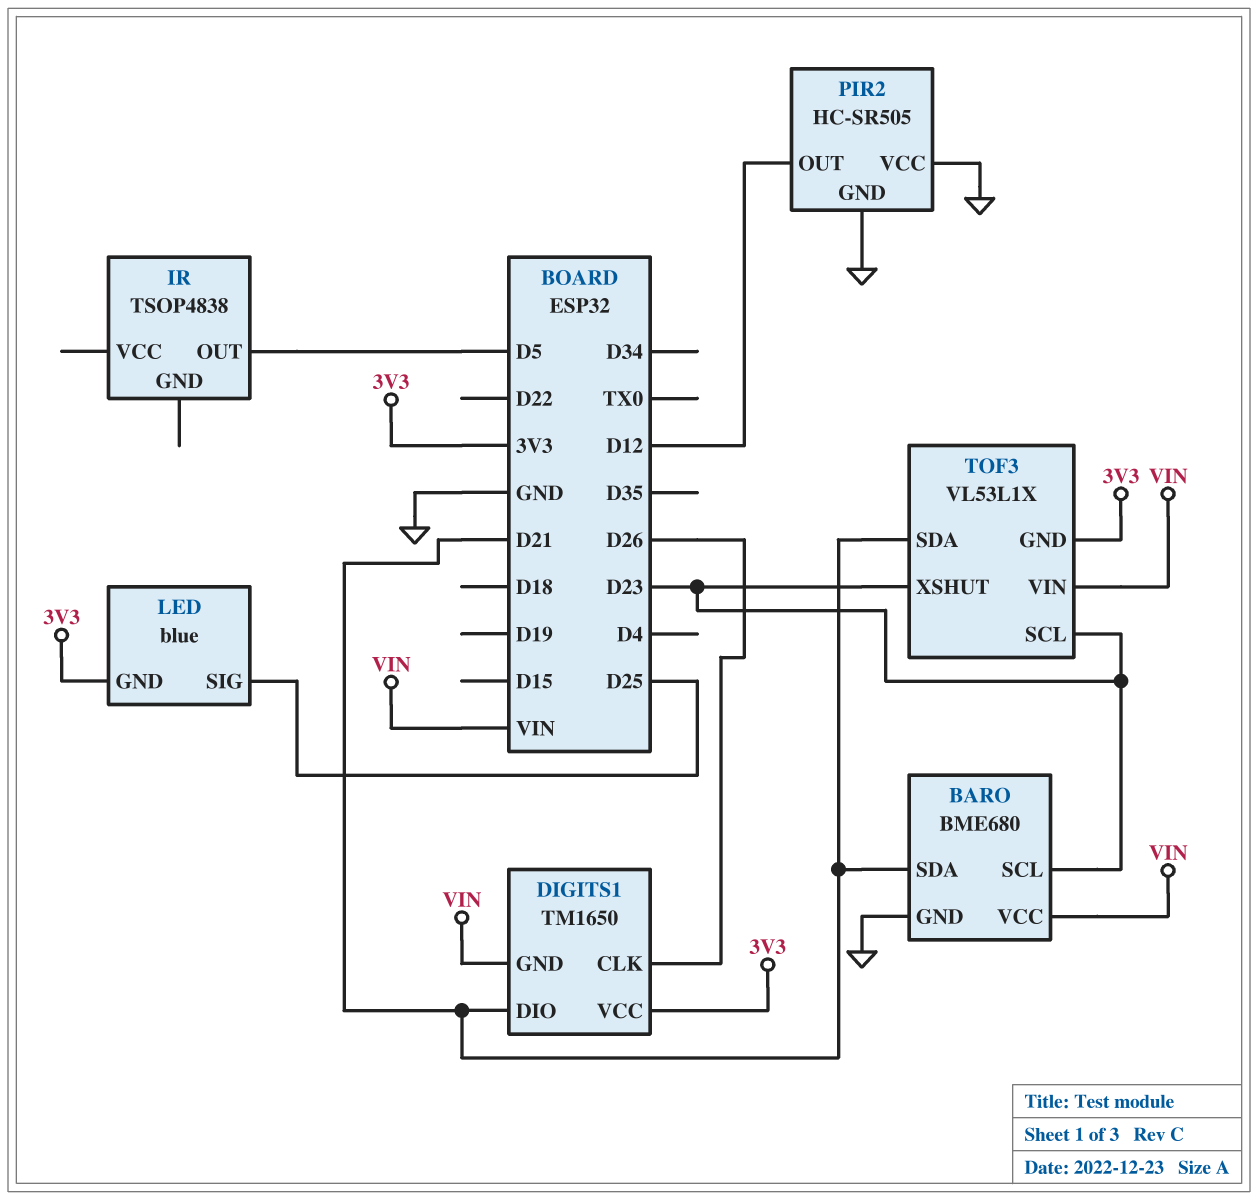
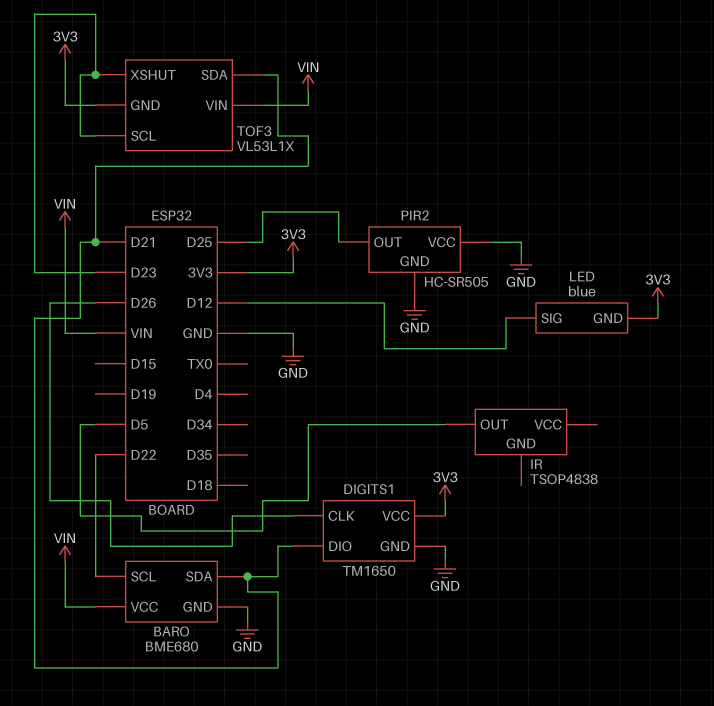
BARO pin SCL: D23 -> D22
DIGITS1 pin GND: VIN -> GND
LED pin SIG: D25 -> D12
PIR2 pin OUT: D12 -> D25

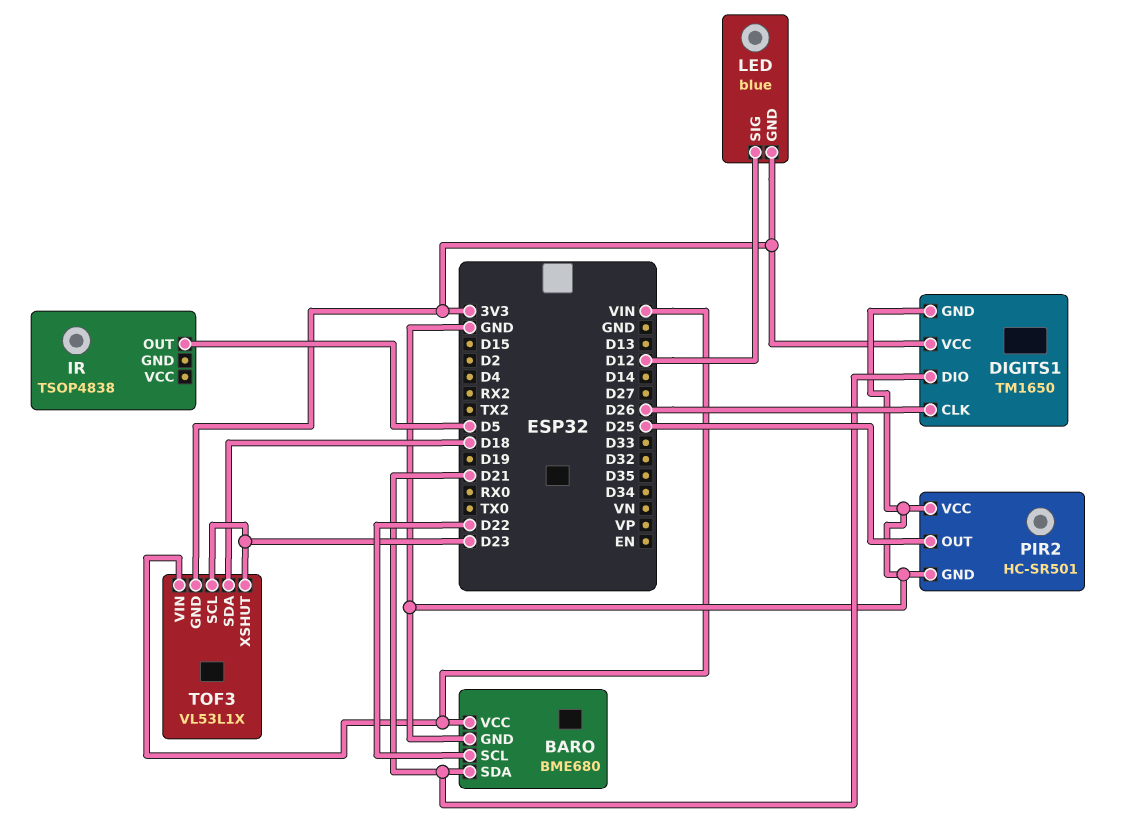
PIR2: HC-SR505 -> HC-SR501
TOF3 pin SDA: D21 -> D18

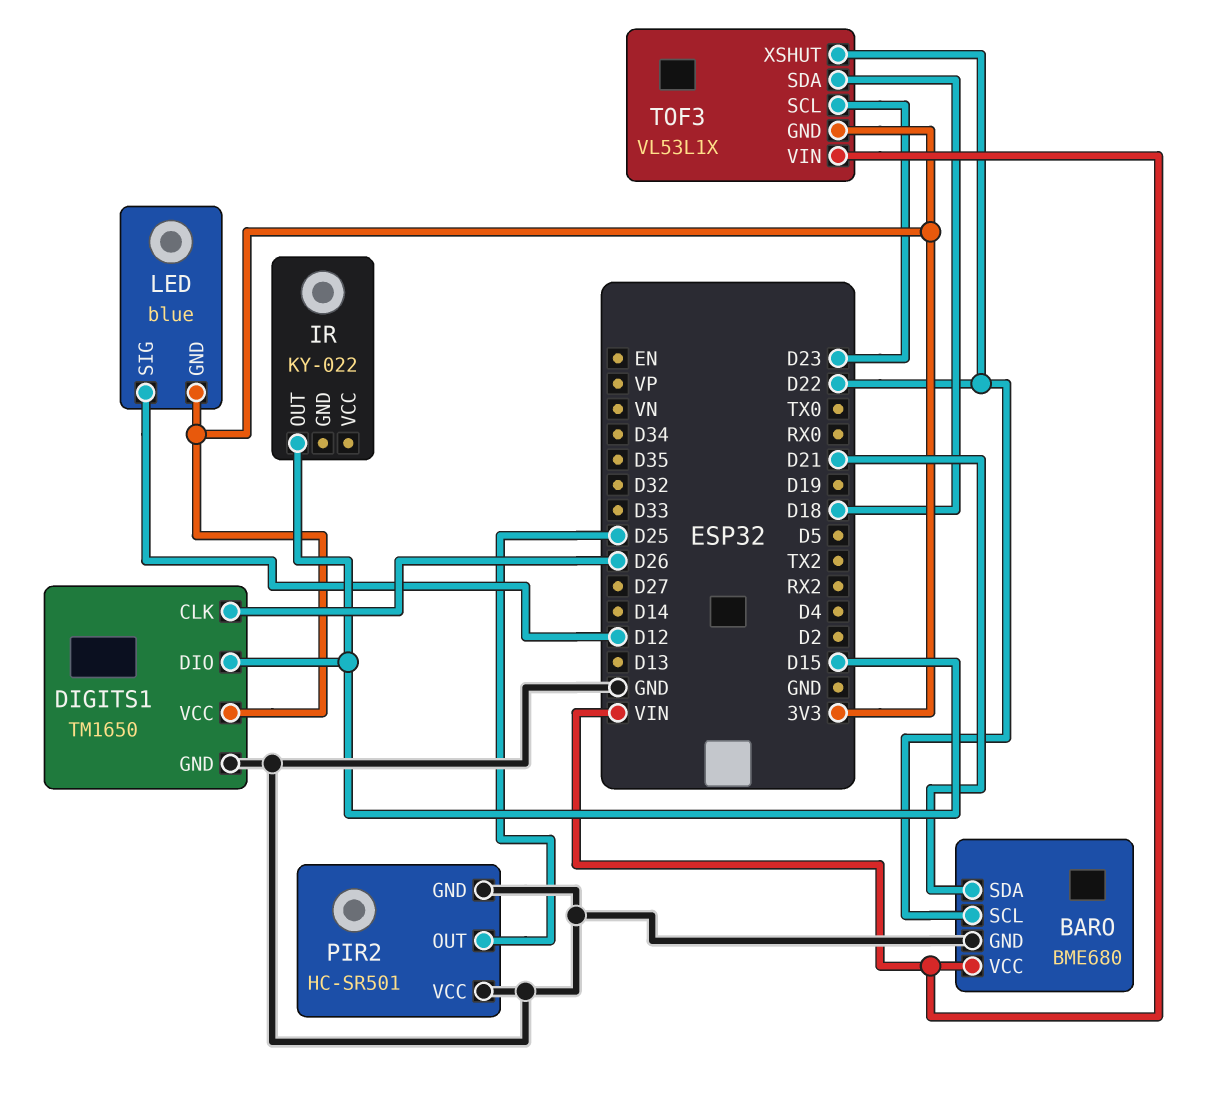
DIGITS1 pin DIO: D21 -> D15
IR: TSOP4838 -> KY-022
IR pin OUT: D5 -> D15
TOF3 pin XSHUT: D23 -> D22

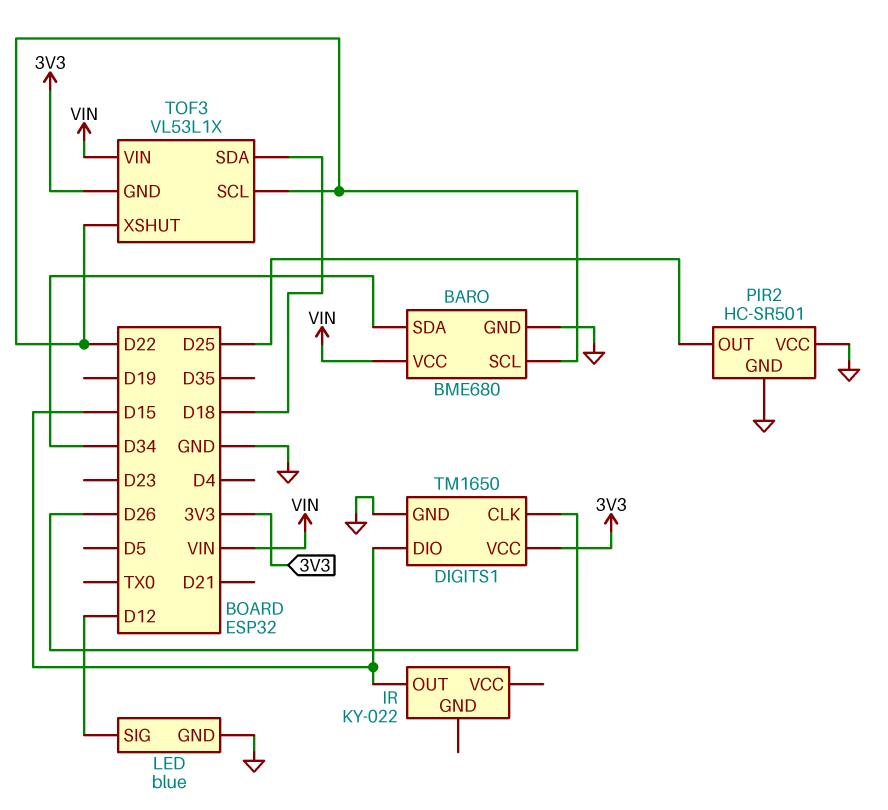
BARO pin SDA: D21 -> D34
LED pin GND: 3V3 -> GND
TOF3 pin SCL: D23 -> D22

